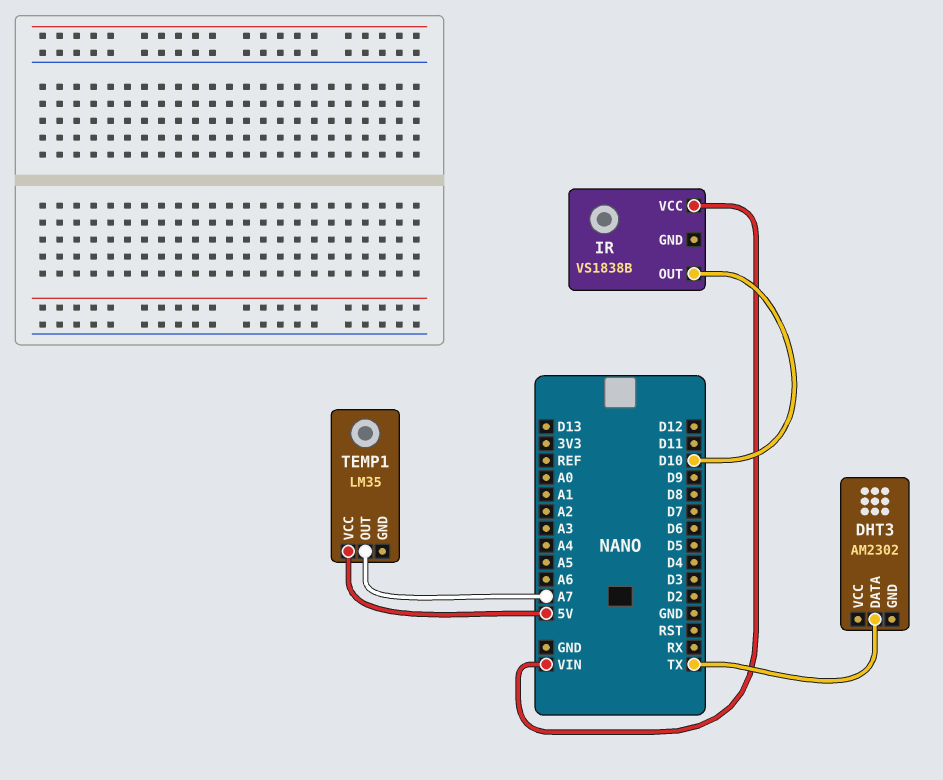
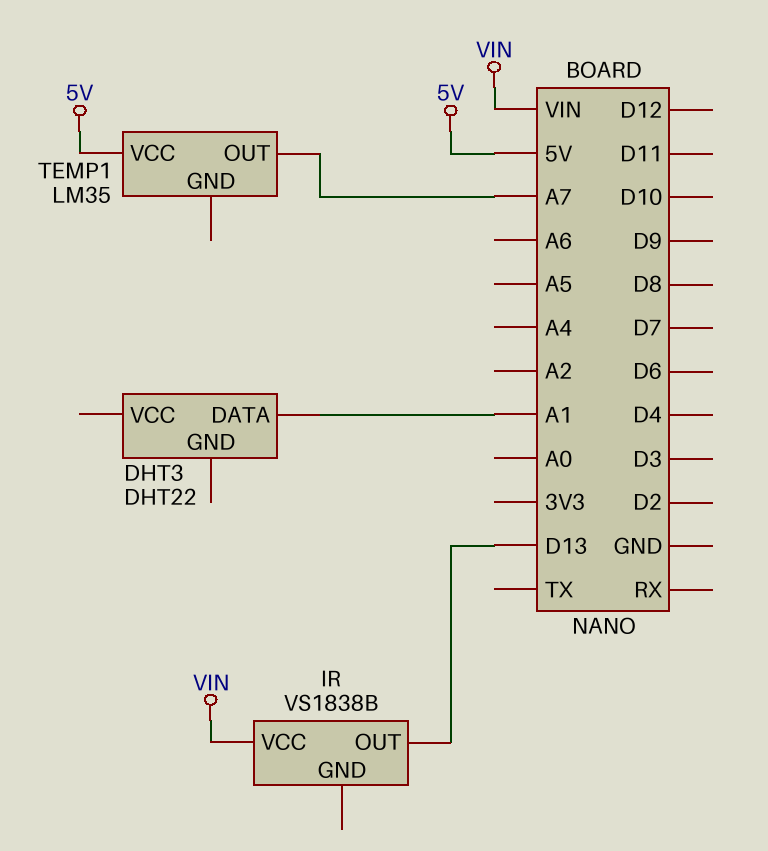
DHT3: AM2302 -> DHT22
DHT3 pin DATA: TX -> A1
IR pin OUT: D10 -> D13

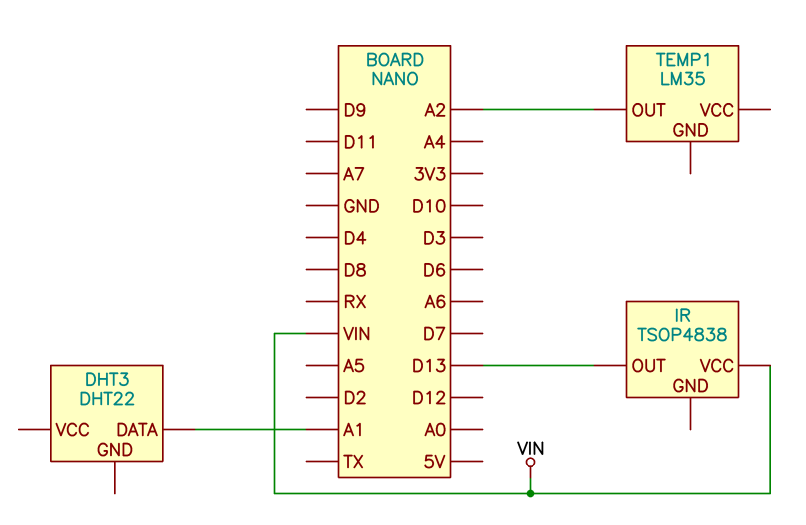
IR: VS1838B -> TSOP4838
TEMP1 pin OUT: A7 -> A2
TEMP1 pin VCC: 5V -> none

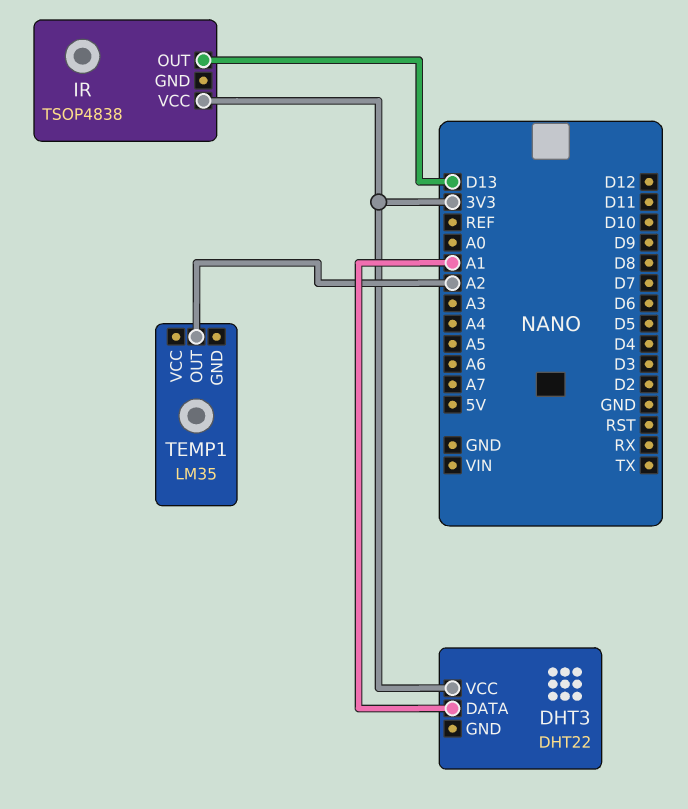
DHT3 pin VCC: none -> 3V3
IR pin VCC: VIN -> 3V3

